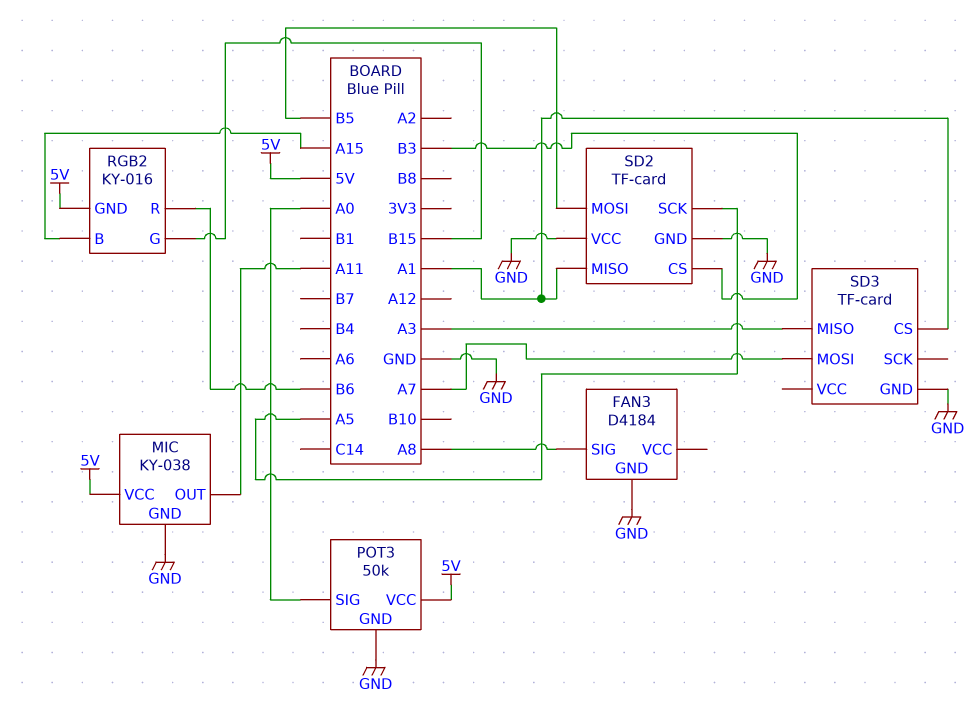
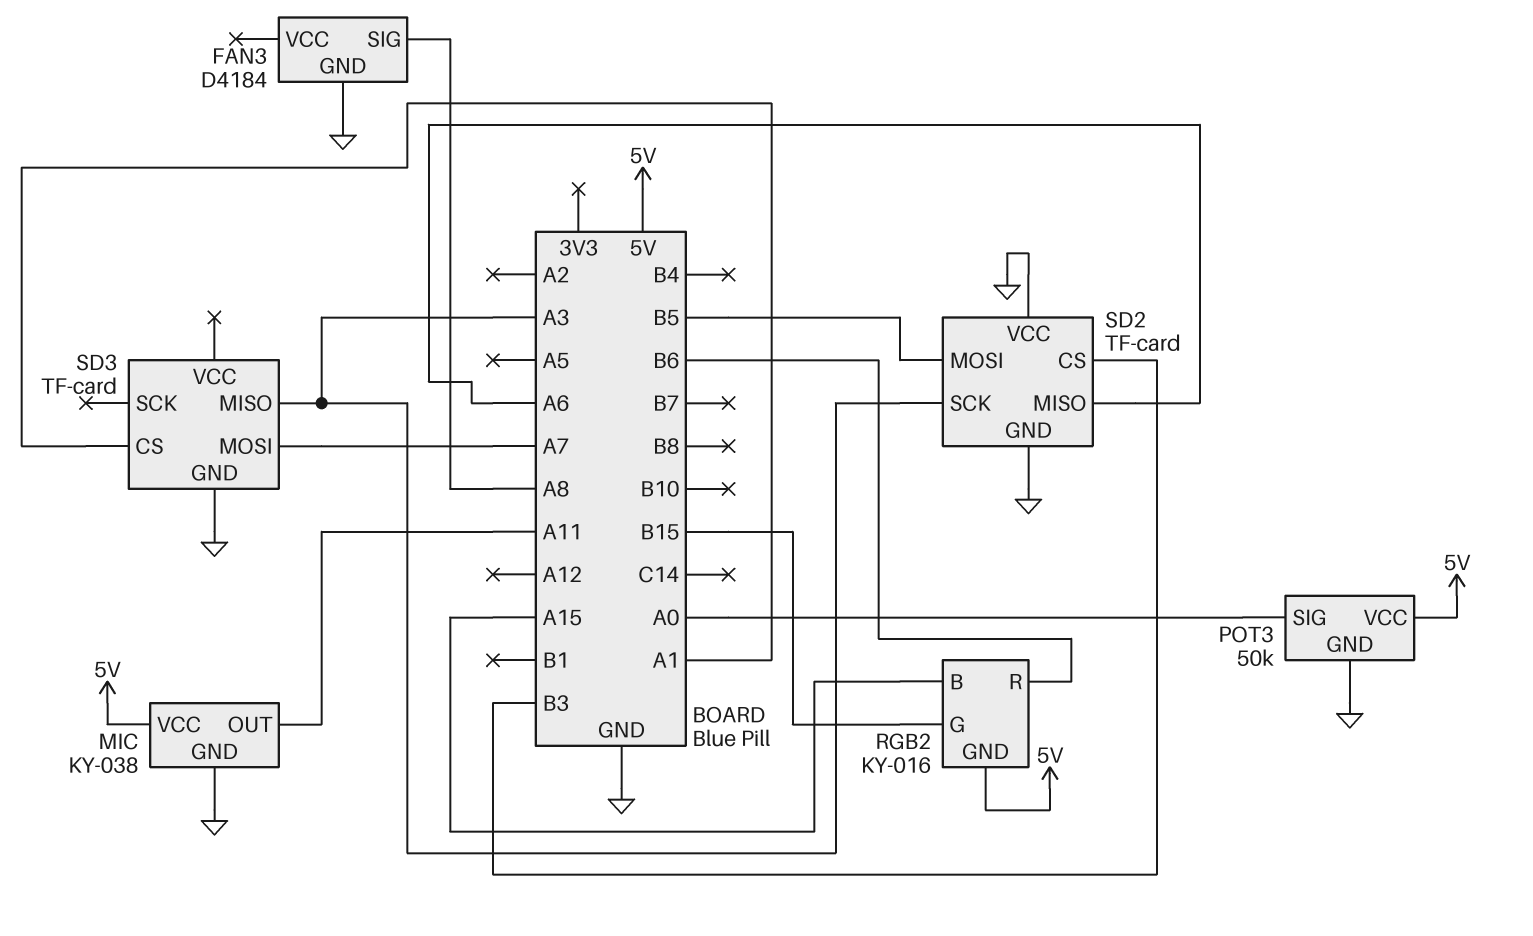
SD2 pin MISO: A1 -> A6
SD2 pin SCK: A5 -> A3

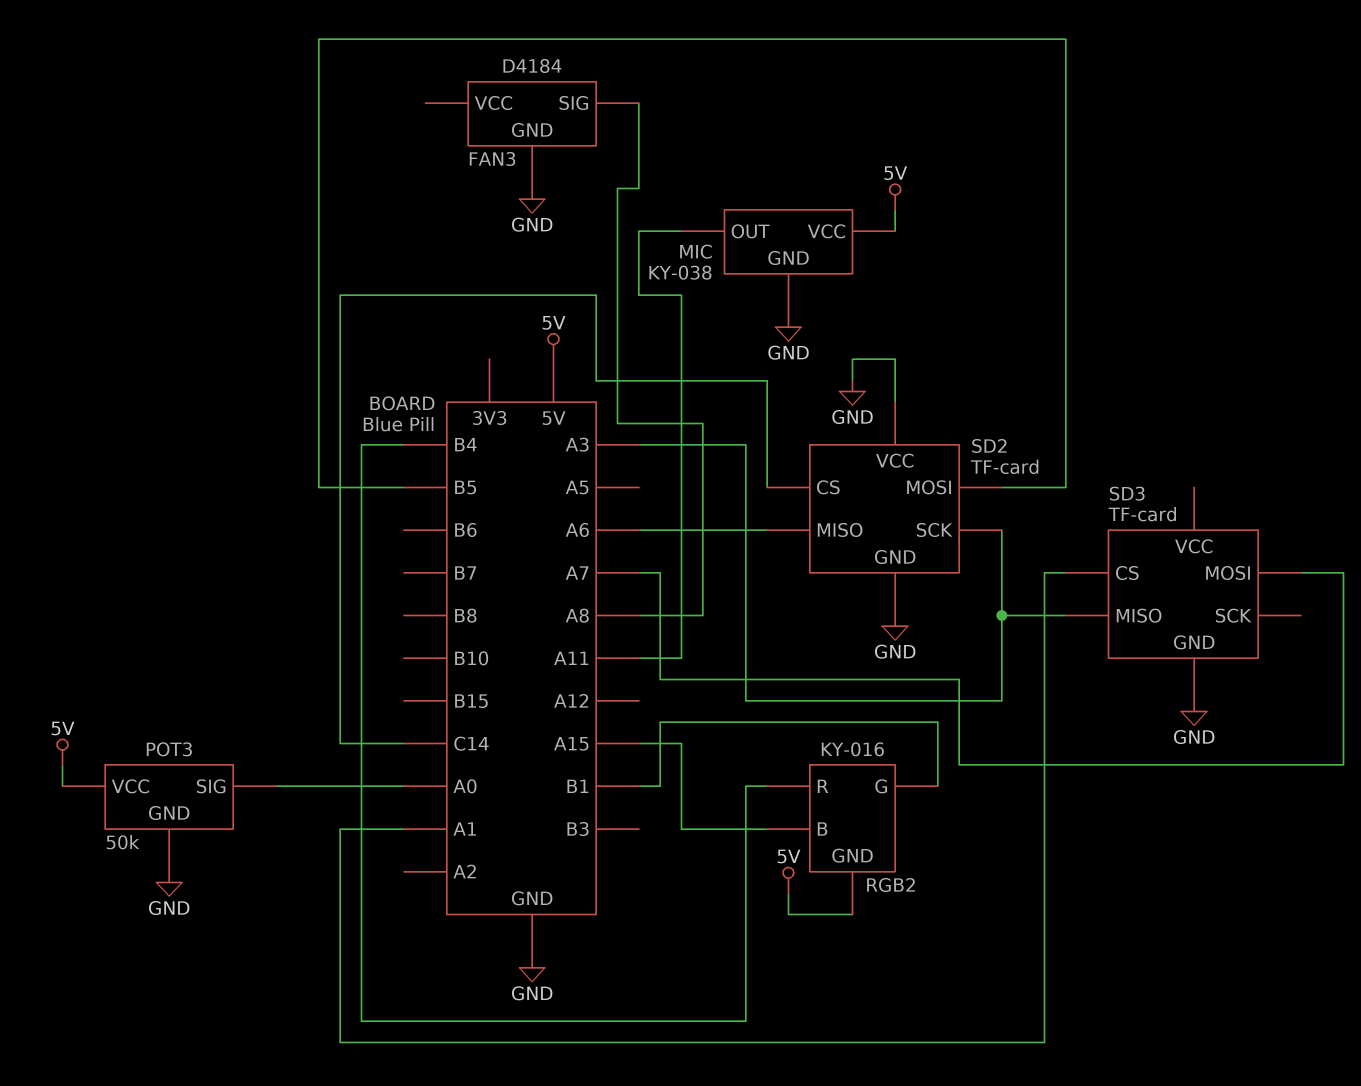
RGB2 pin G: B15 -> B1
RGB2 pin R: B6 -> B4
SD2 pin CS: B3 -> C14

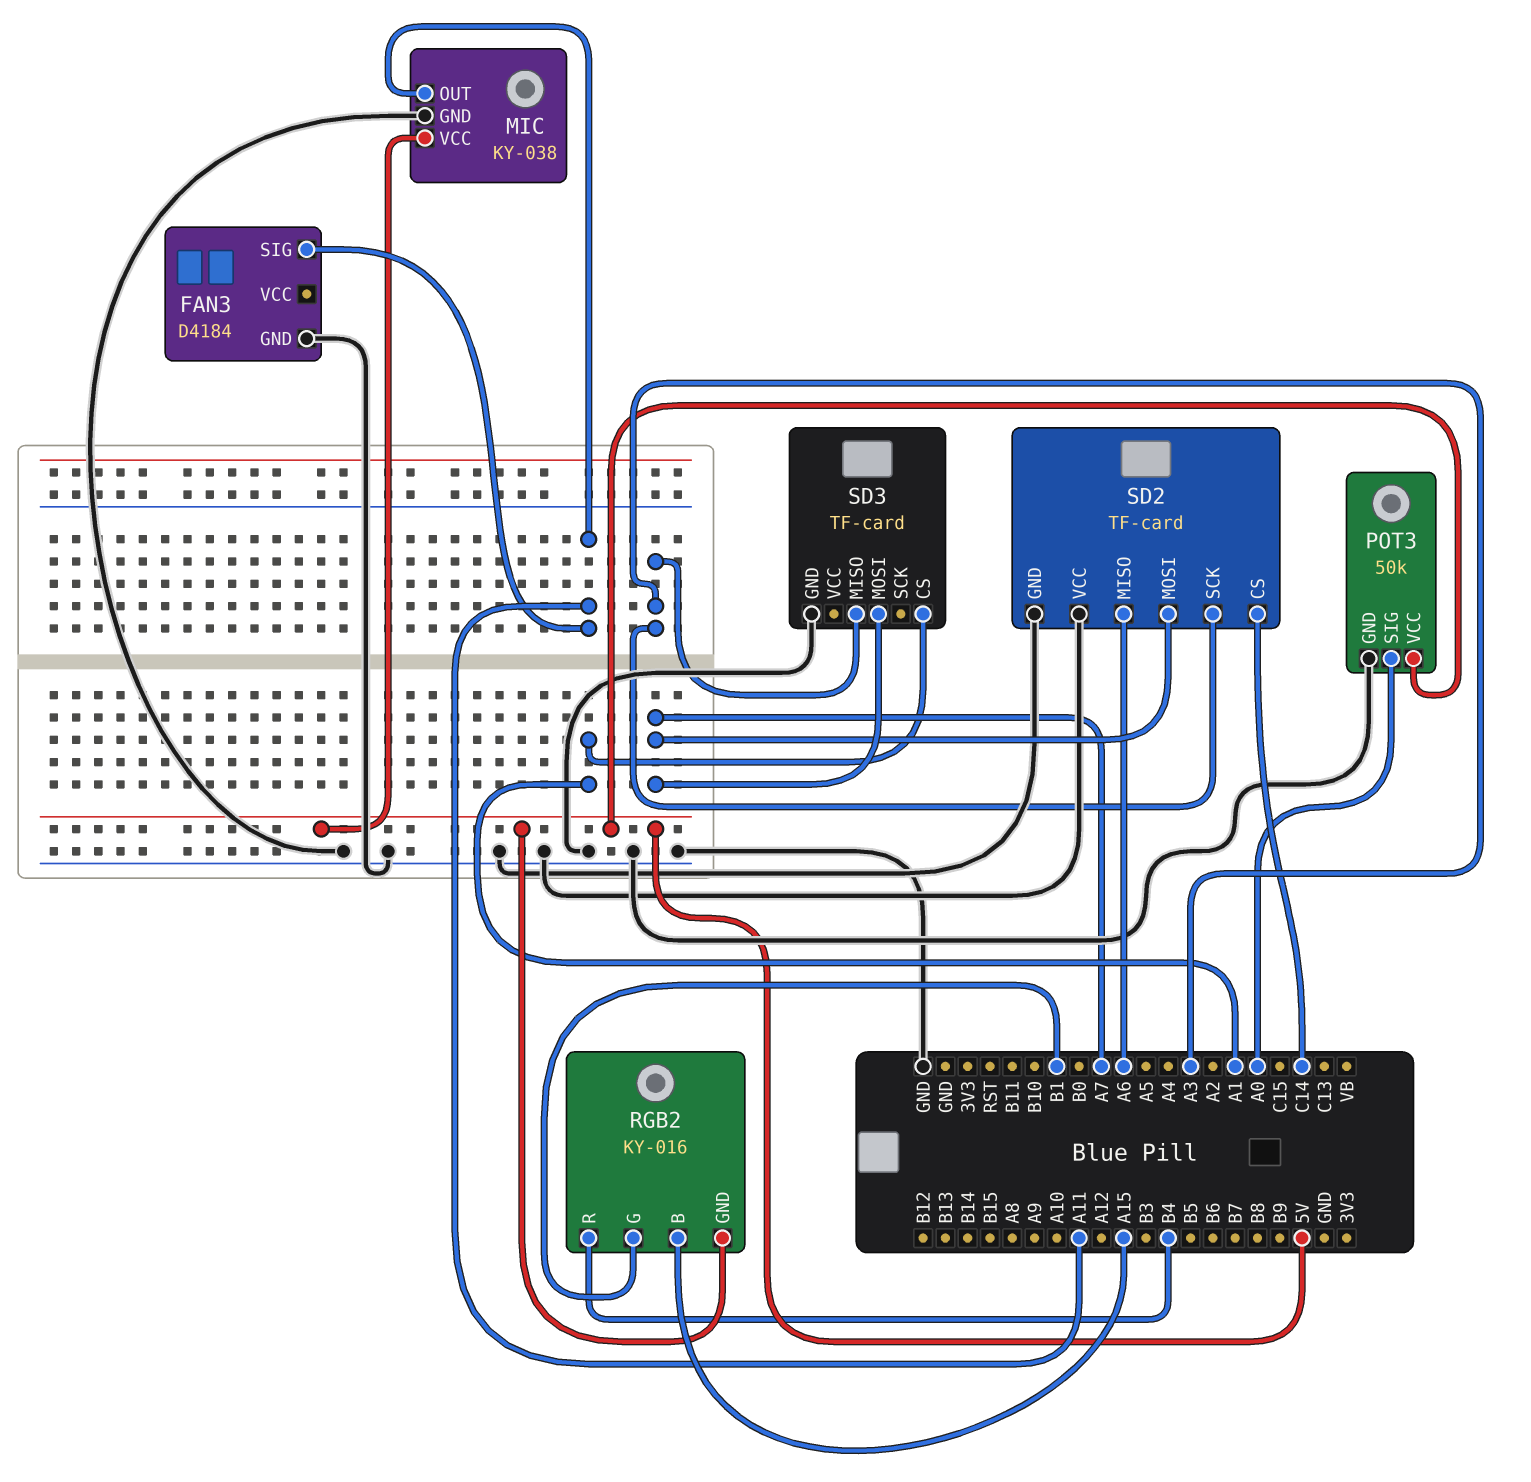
FAN3 pin SIG: A8 -> A11
SD2 pin MOSI: B5 -> A7

